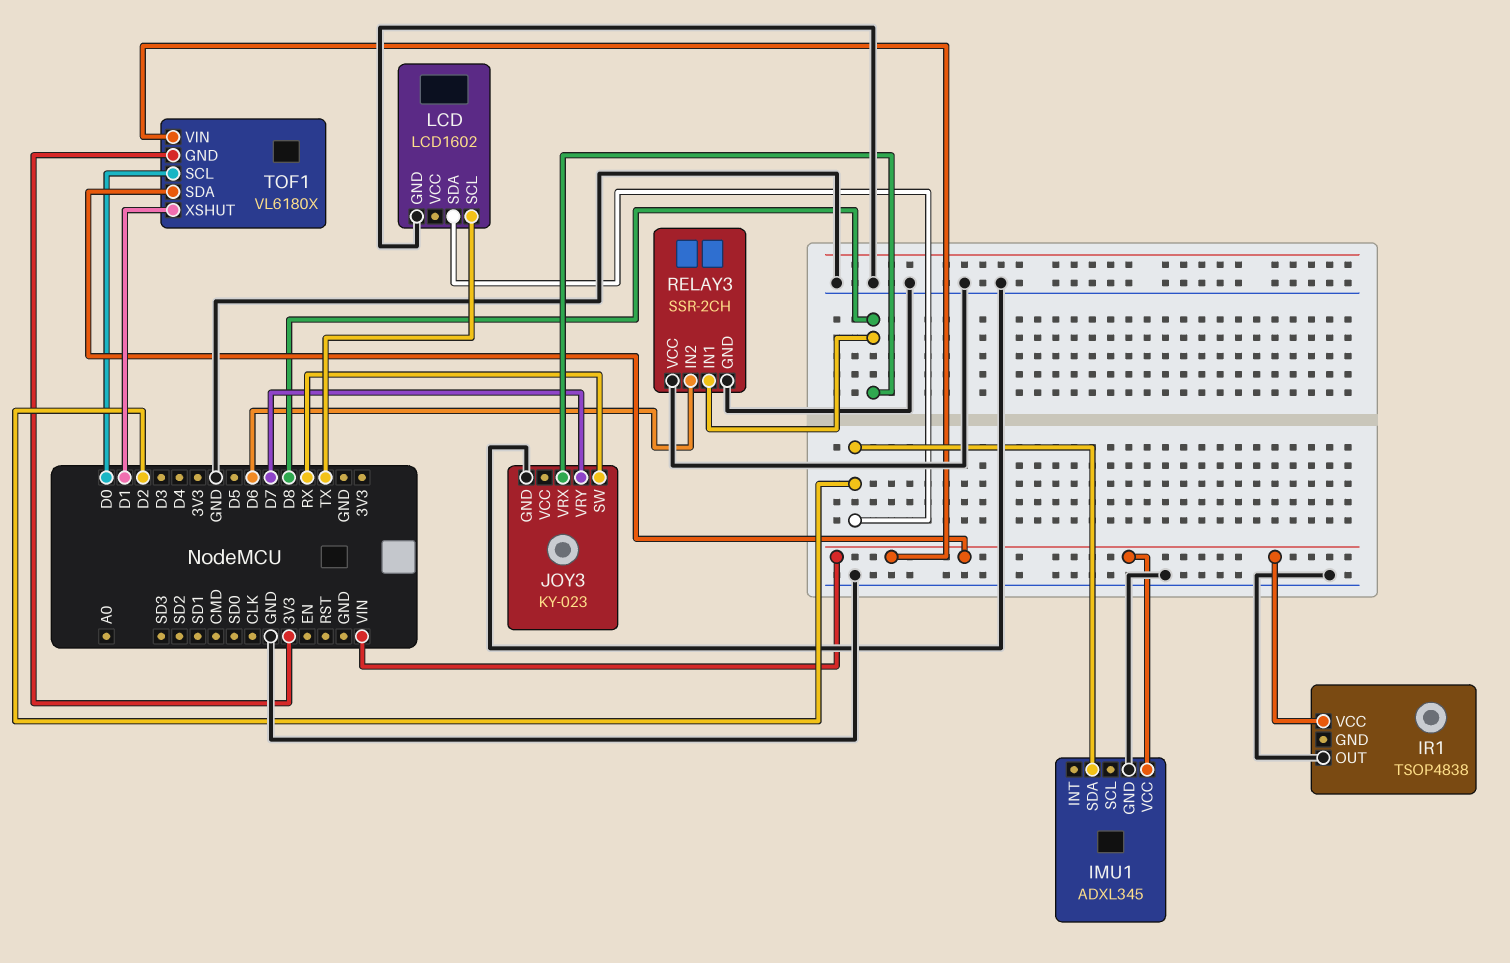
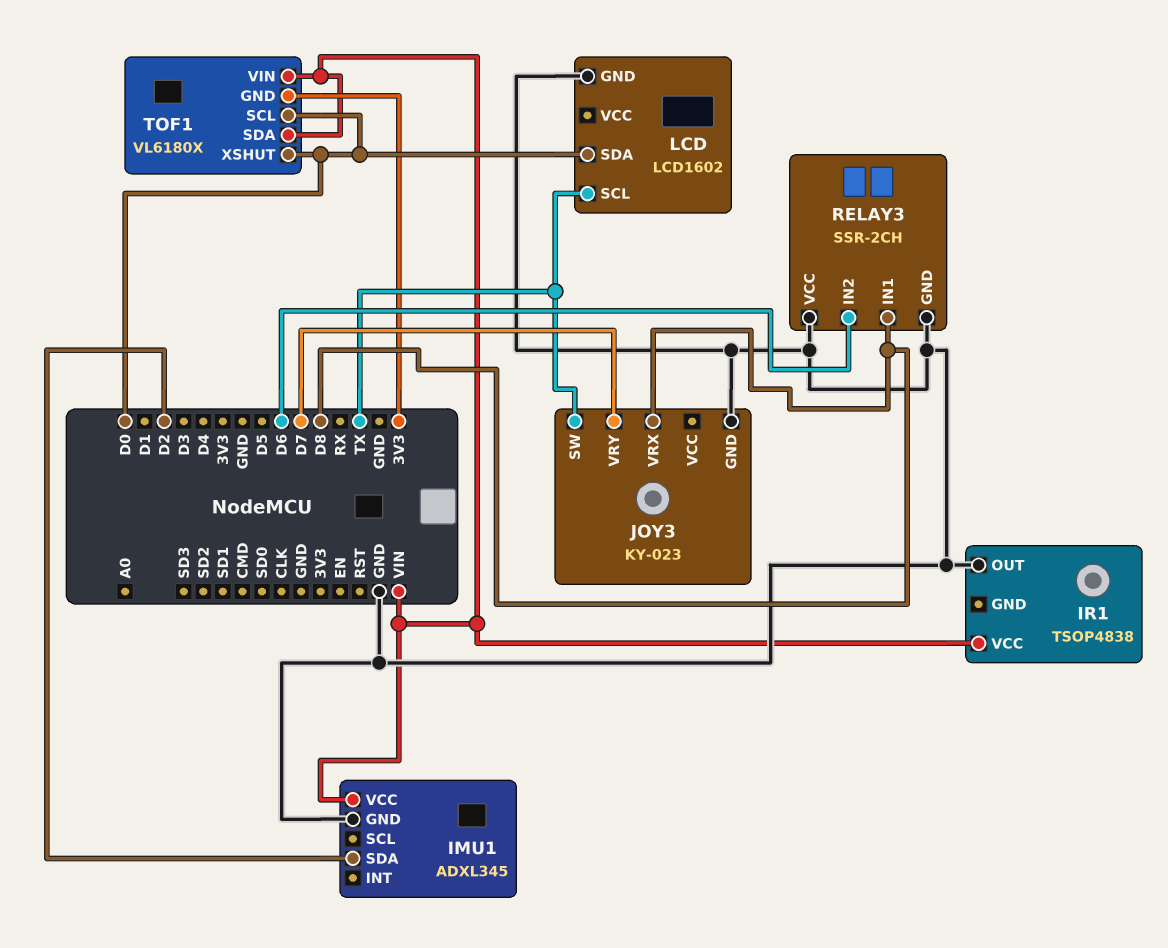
JOY3 pin SW: RX -> TX
LCD pin SDA: D2 -> D0
TOF1 pin XSHUT: D1 -> D0

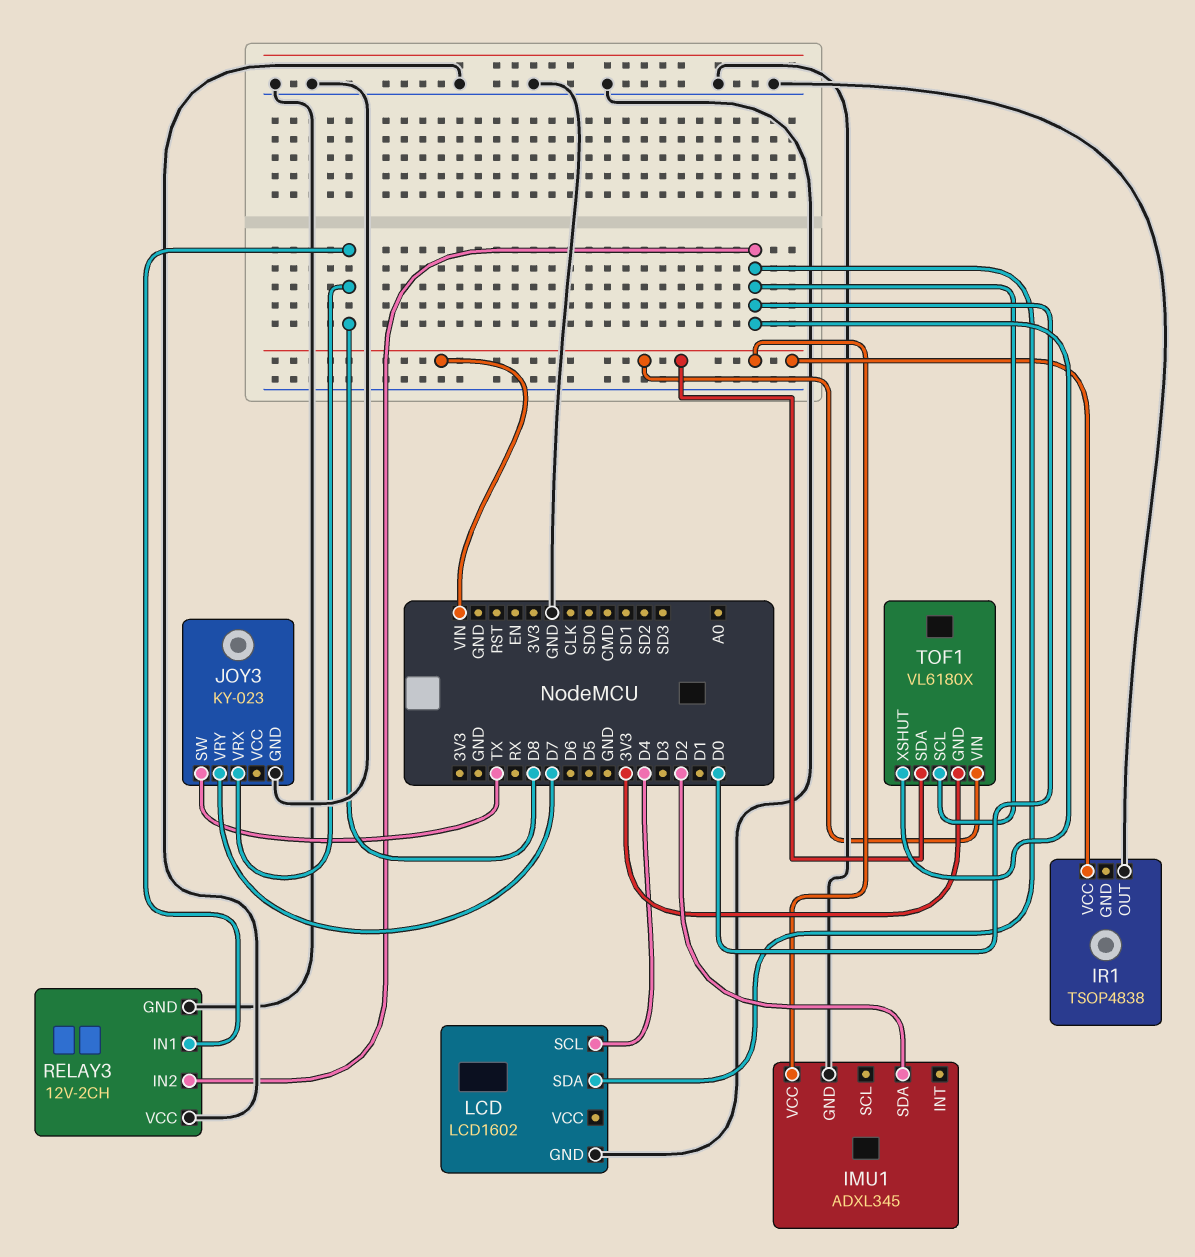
LCD pin SCL: TX -> D4
RELAY3: SSR-2CH -> 12V-2CH
RELAY3 pin IN2: D6 -> D0

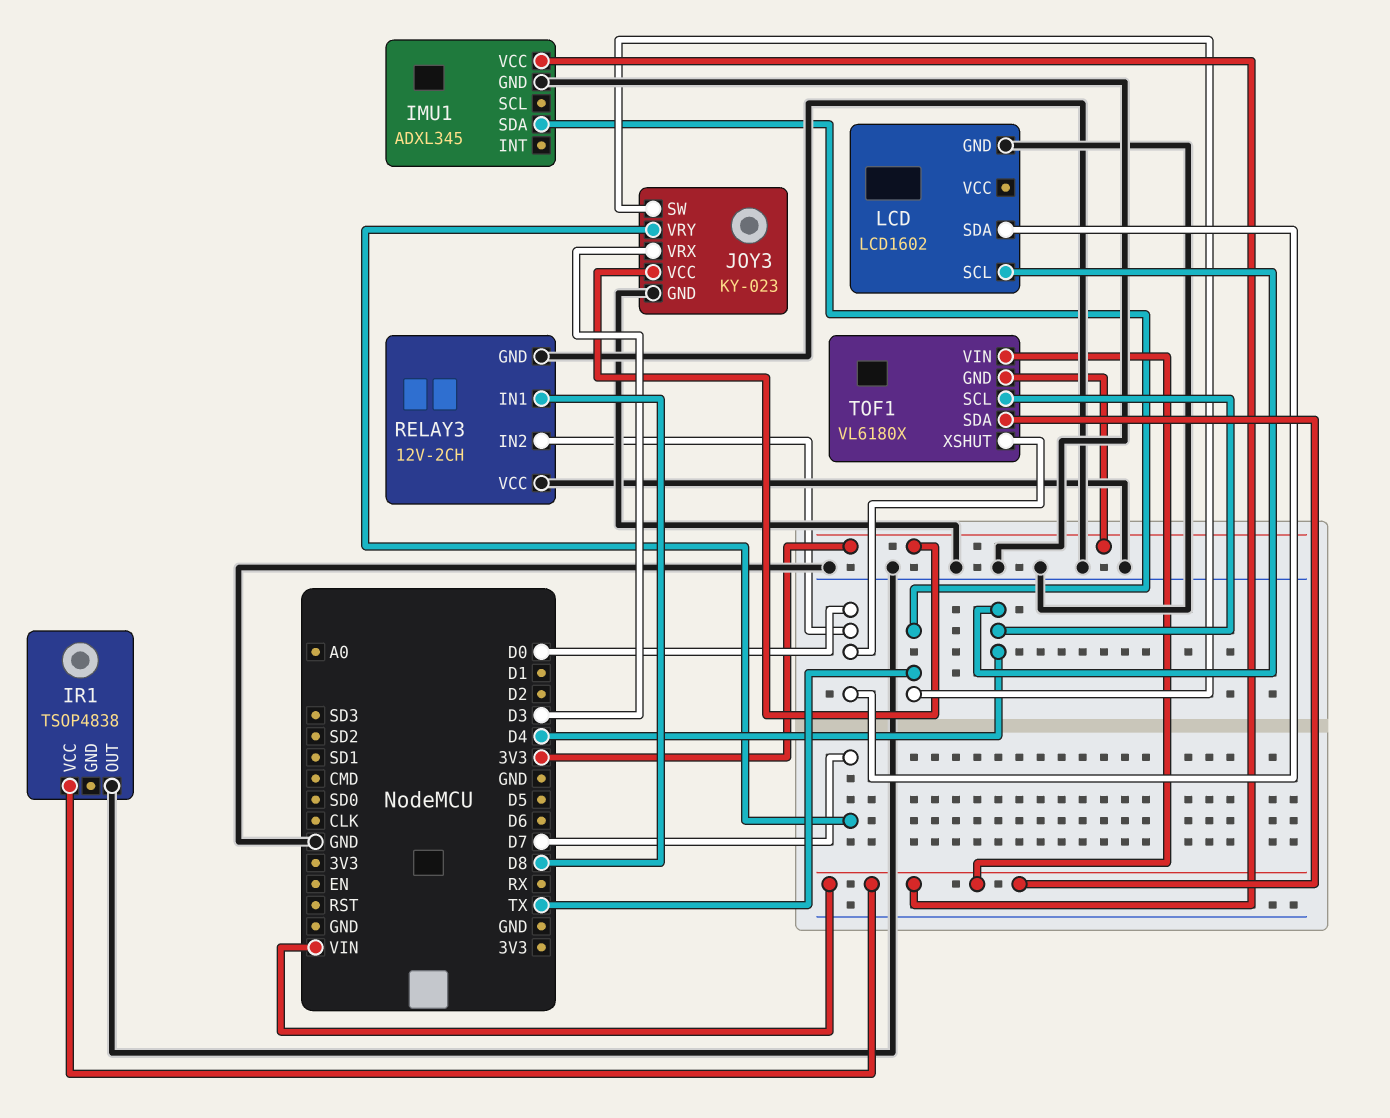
IMU1 pin SDA: D2 -> TX
JOY3 pin VCC: none -> 3V3
JOY3 pin VRX: D8 -> D3
TOF1 pin SCL: D0 -> D4

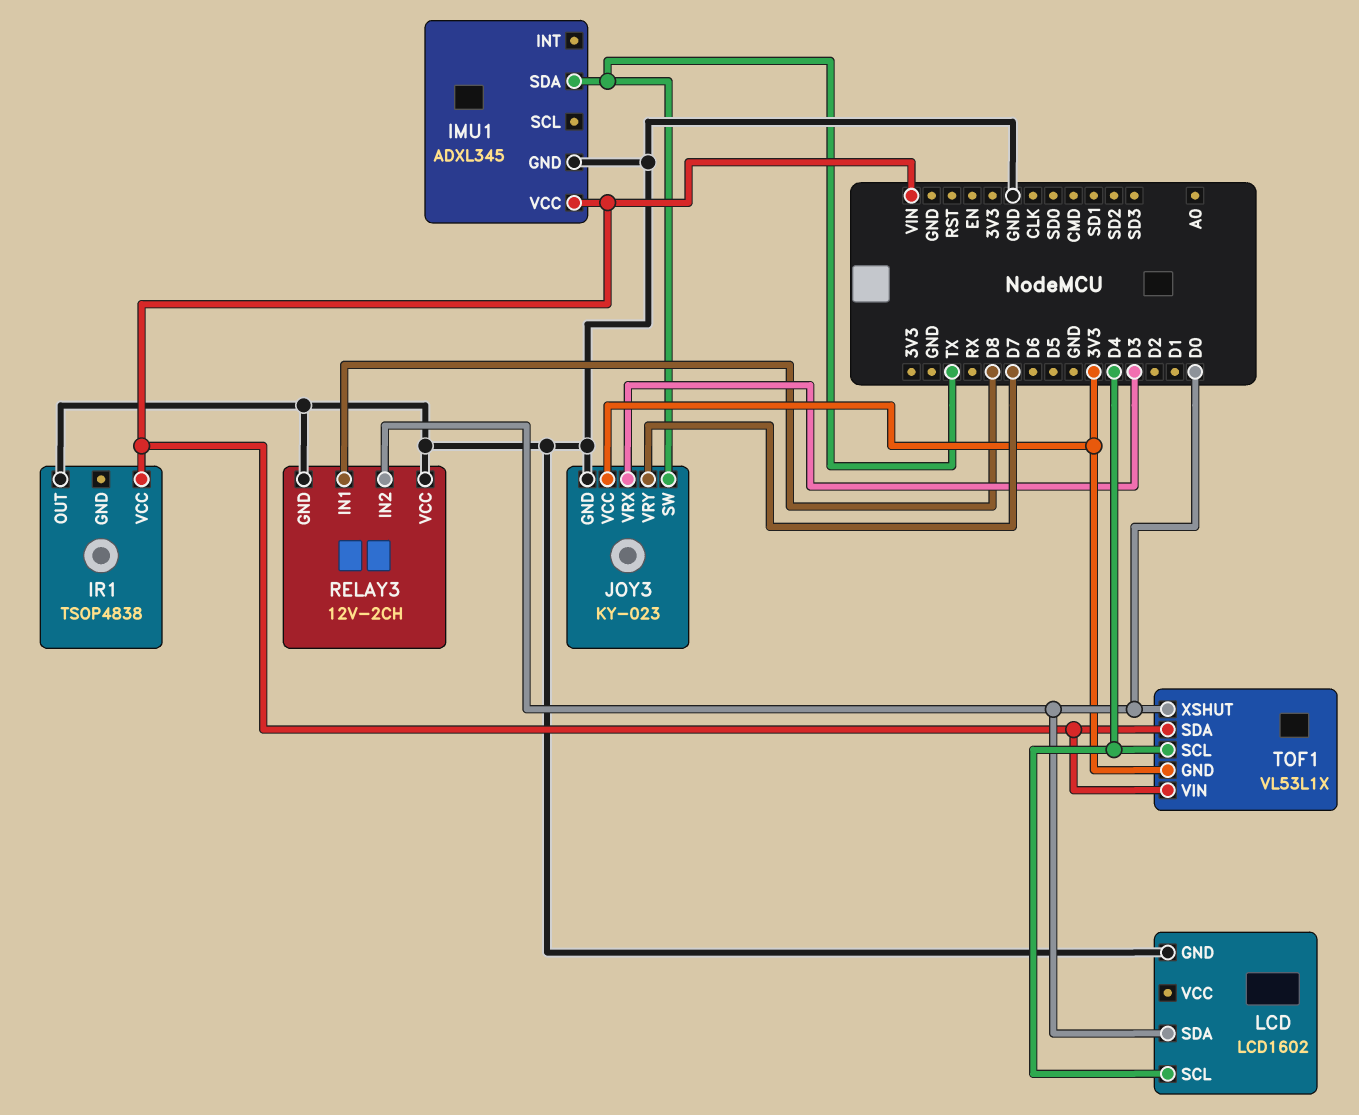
TOF1: VL6180X -> VL53L1X

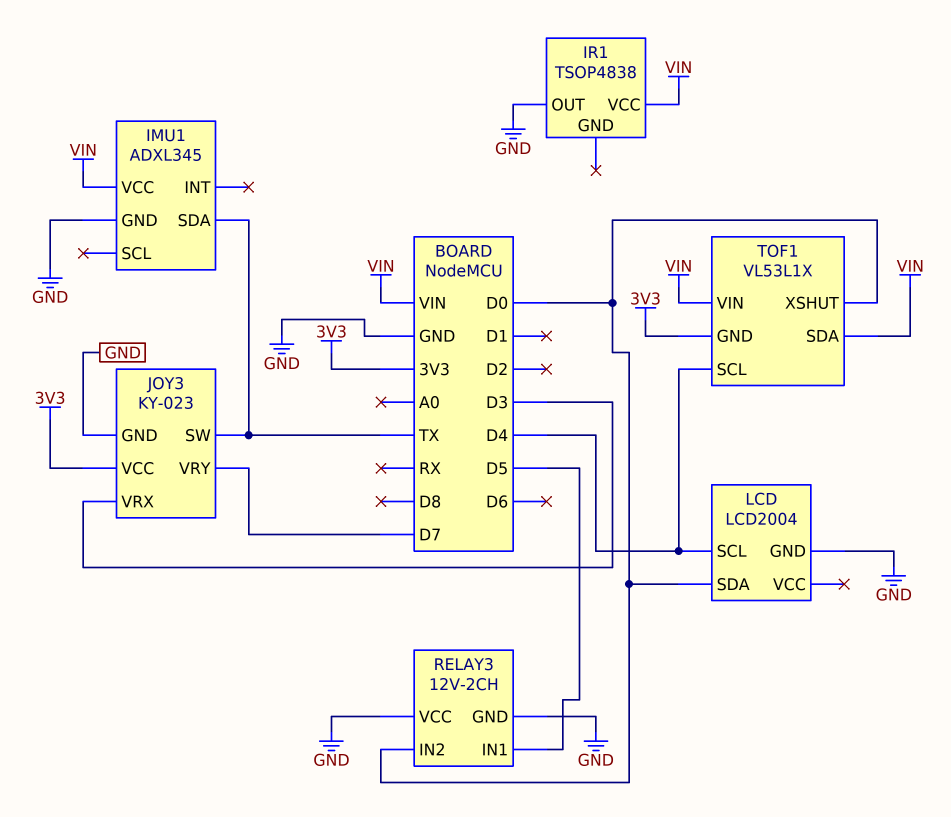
LCD: LCD1602 -> LCD2004
RELAY3 pin IN1: D8 -> D5

